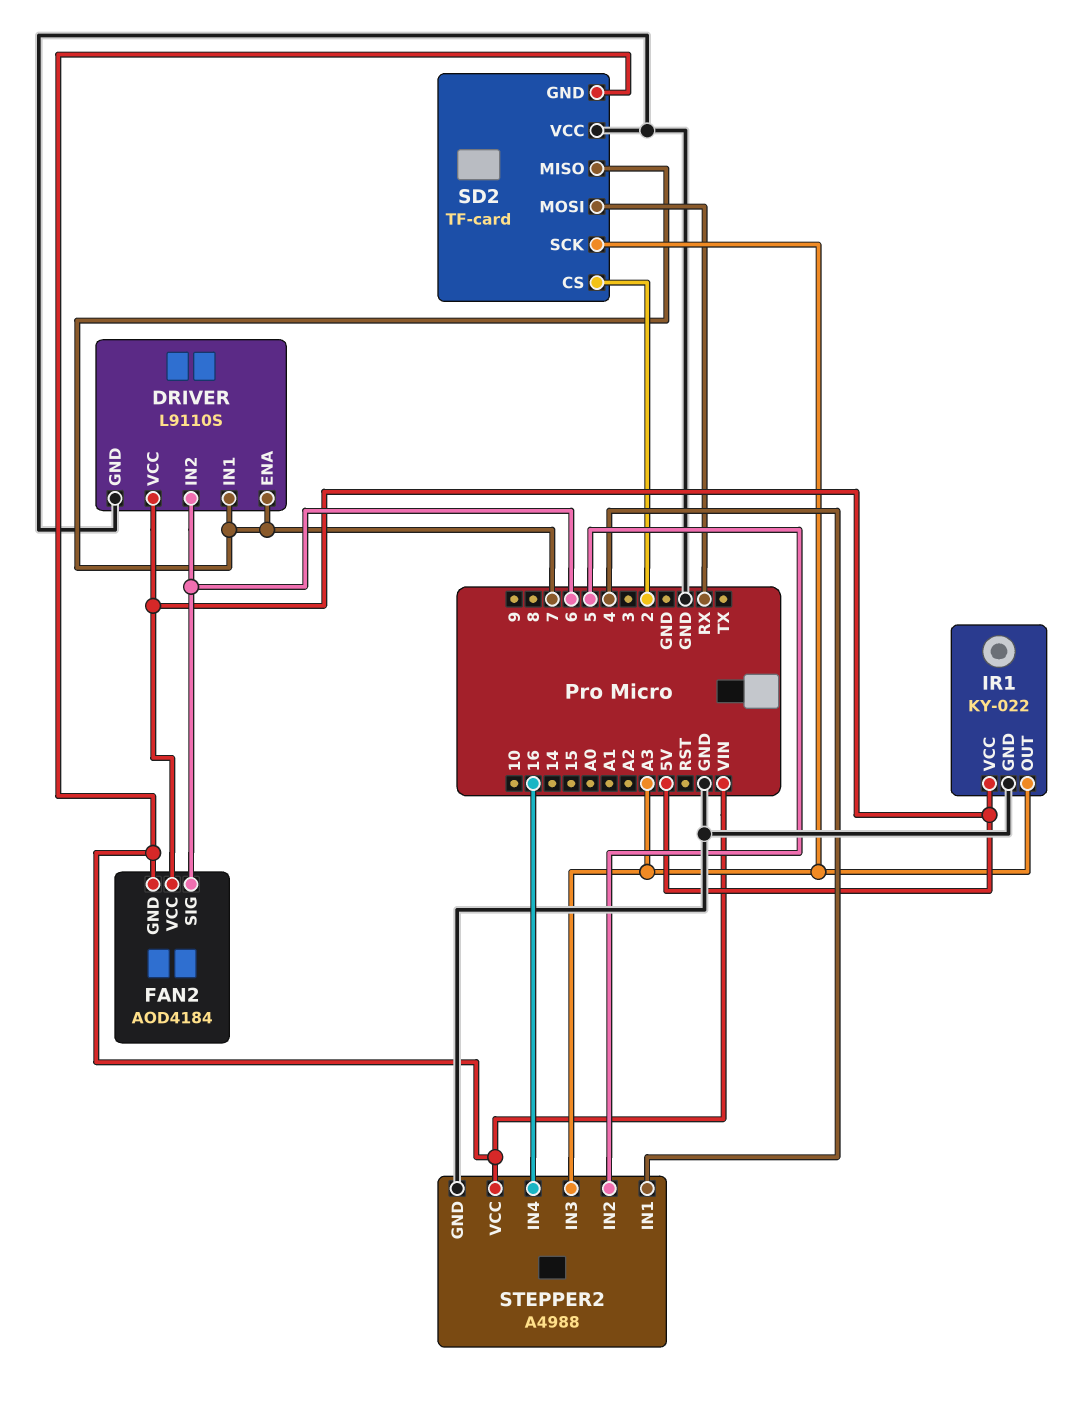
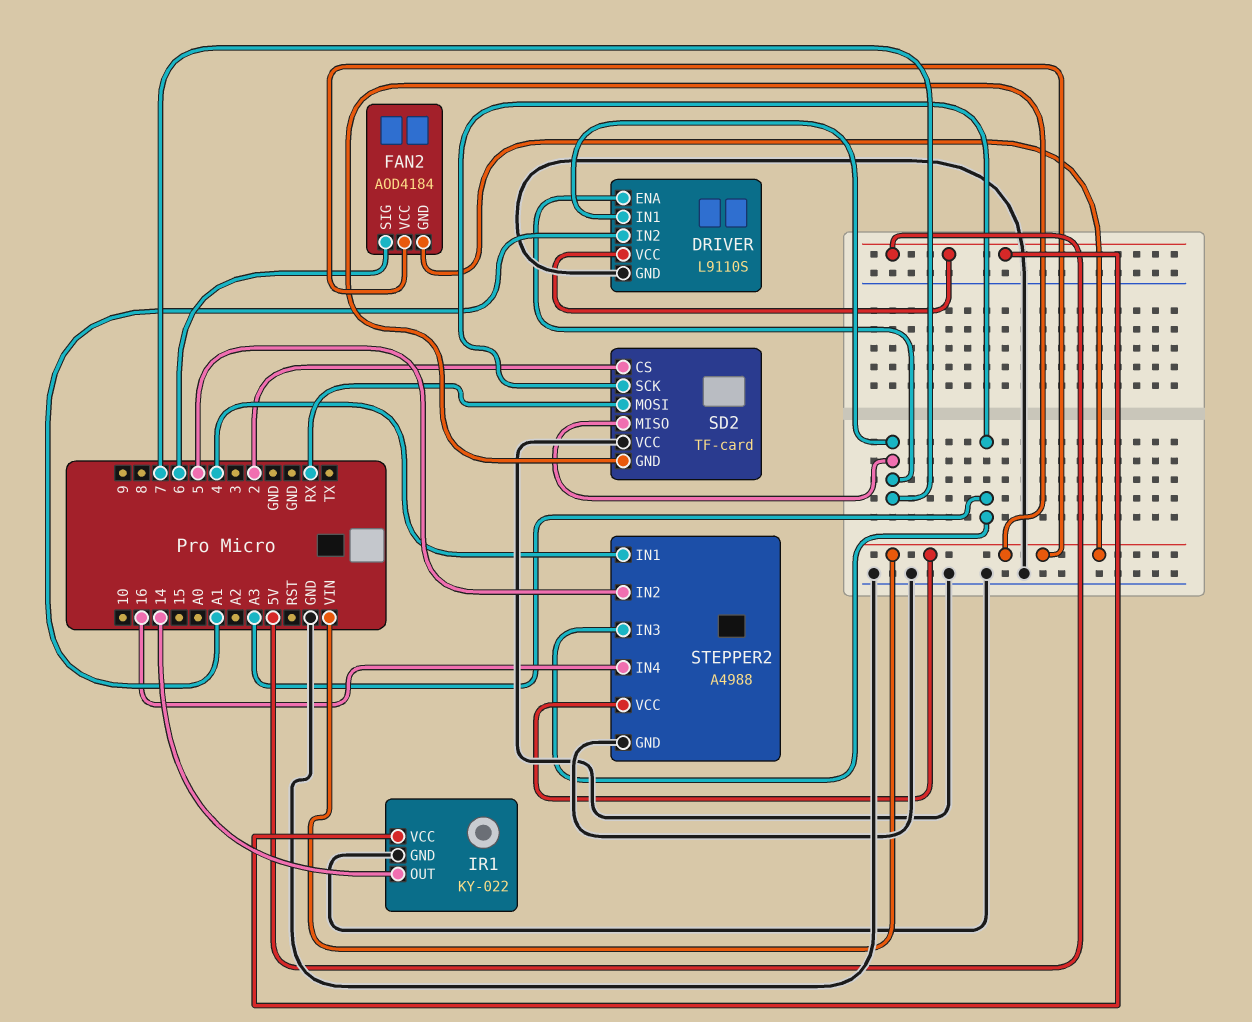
DRIVER pin IN2: 6 -> A1
FAN2 pin VCC: 5V -> VIN
IR1 pin OUT: A3 -> 14

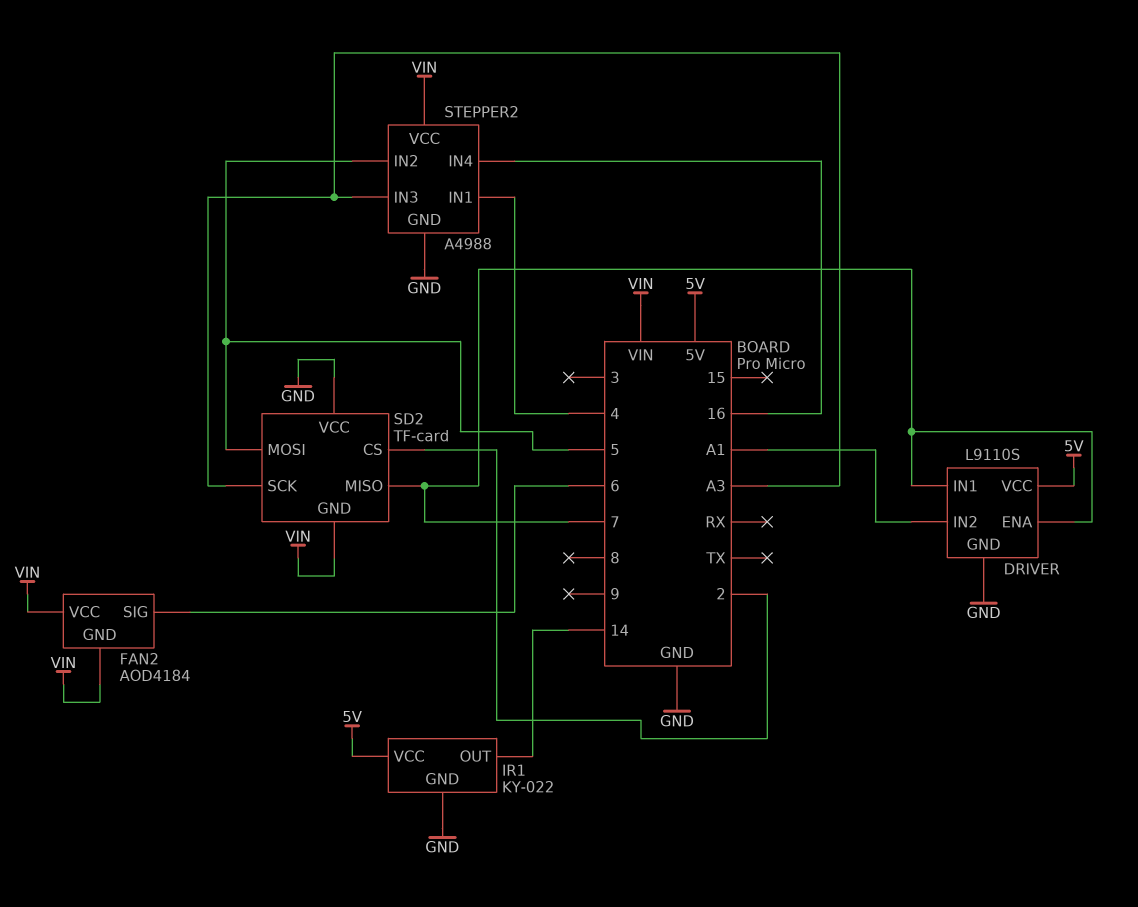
SD2 pin MOSI: RX -> 5

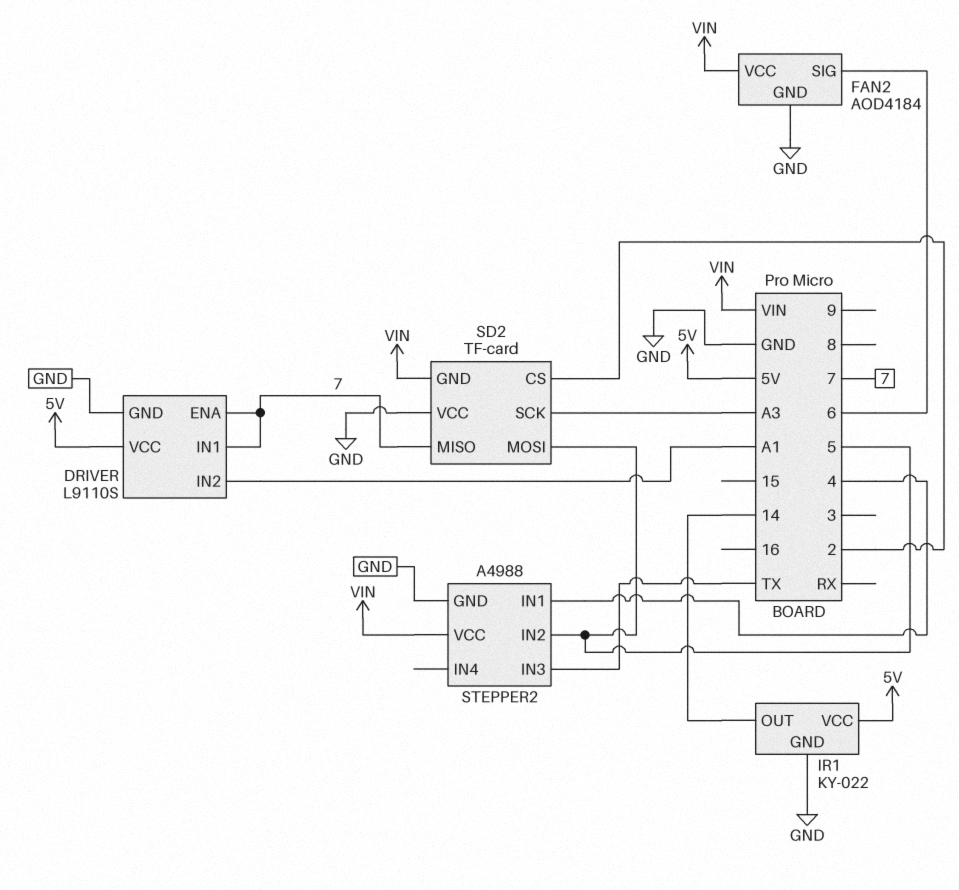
FAN2 pin GND: VIN -> GND
STEPPER2 pin IN3: A3 -> TX
STEPPER2 pin IN4: 16 -> none

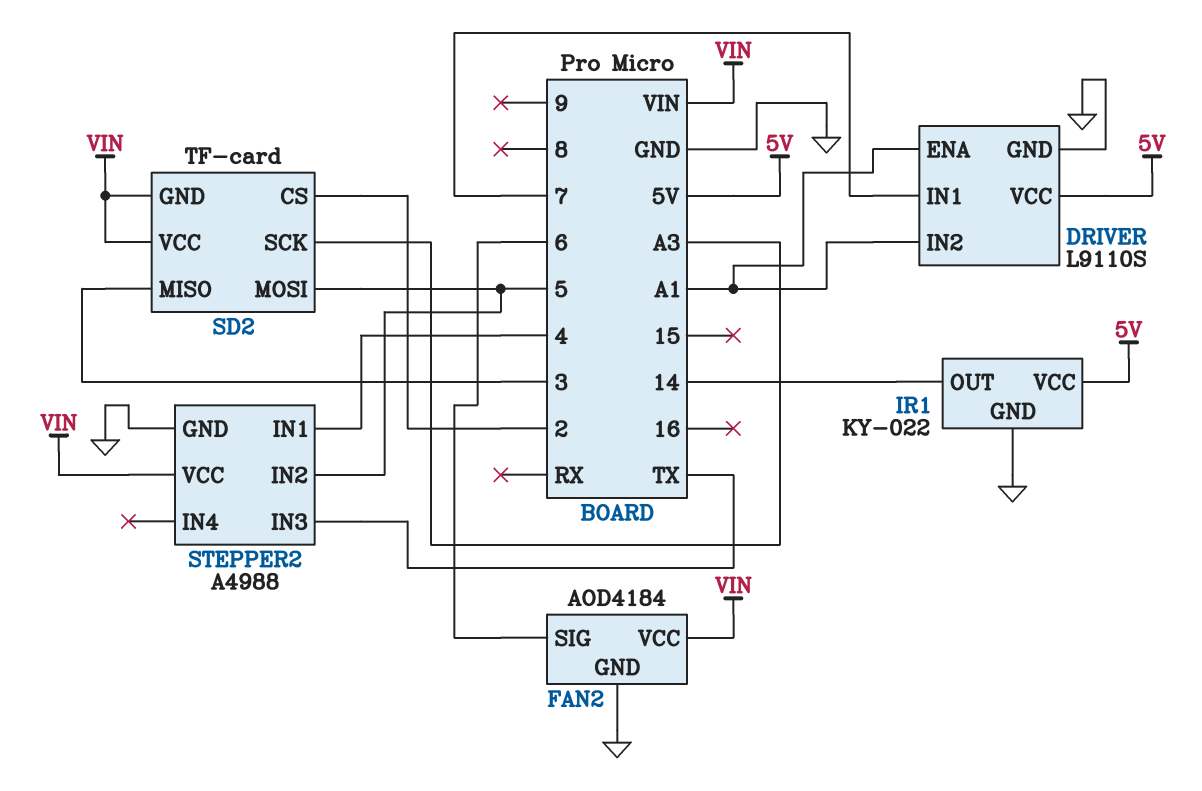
DRIVER pin ENA: 7 -> A1
SD2 pin MISO: 7 -> 3
SD2 pin VCC: GND -> VIN

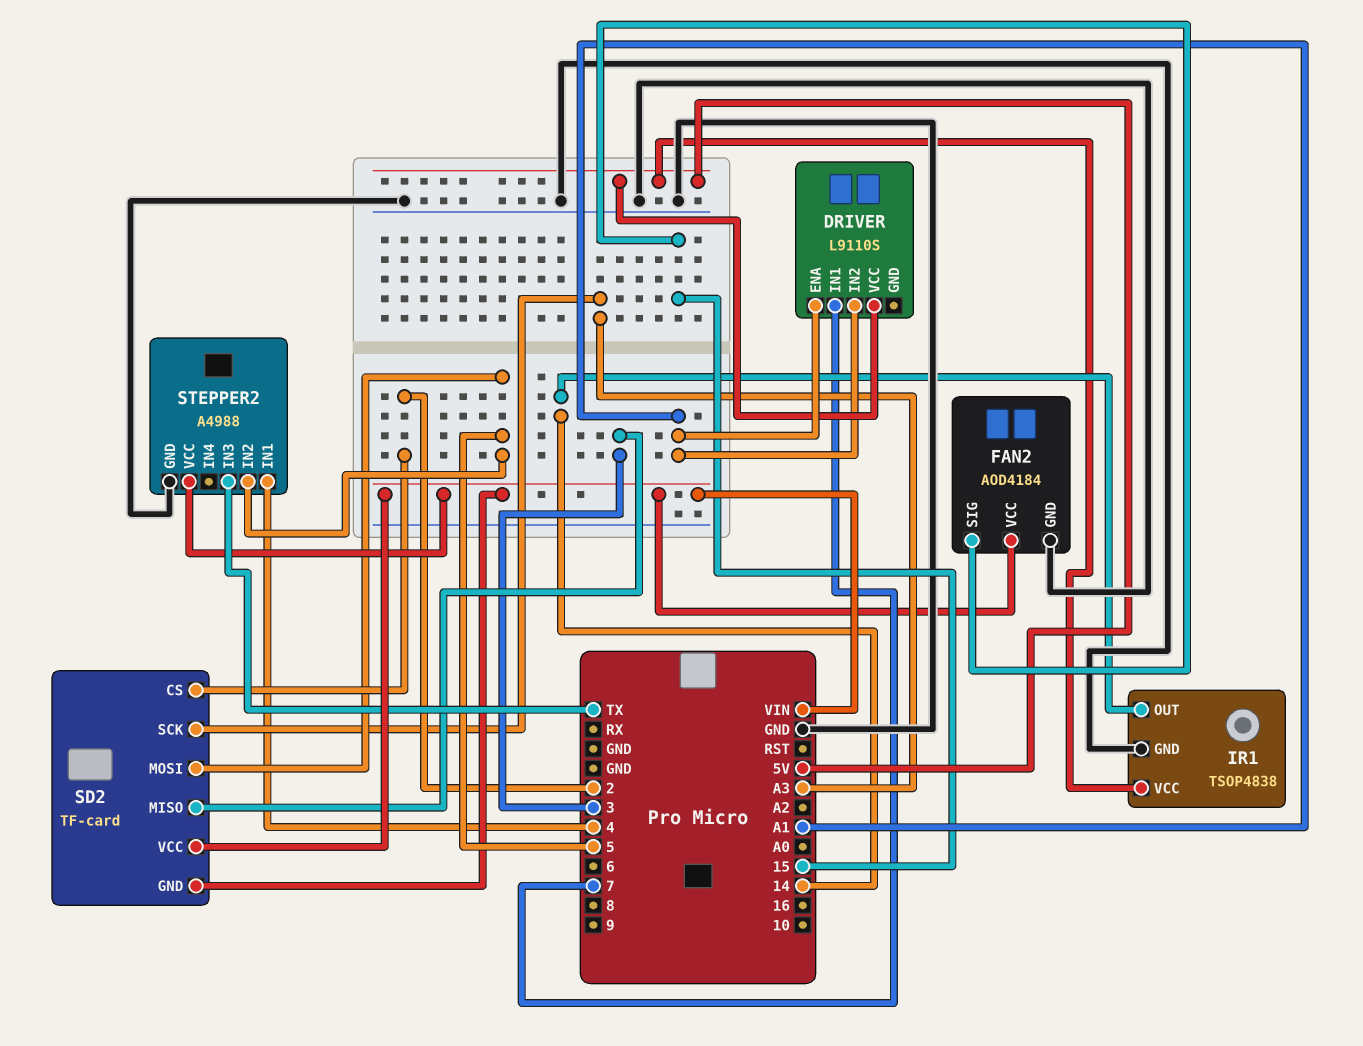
DRIVER pin GND: GND -> none
FAN2 pin SIG: 6 -> 15
IR1: KY-022 -> TSOP4838

